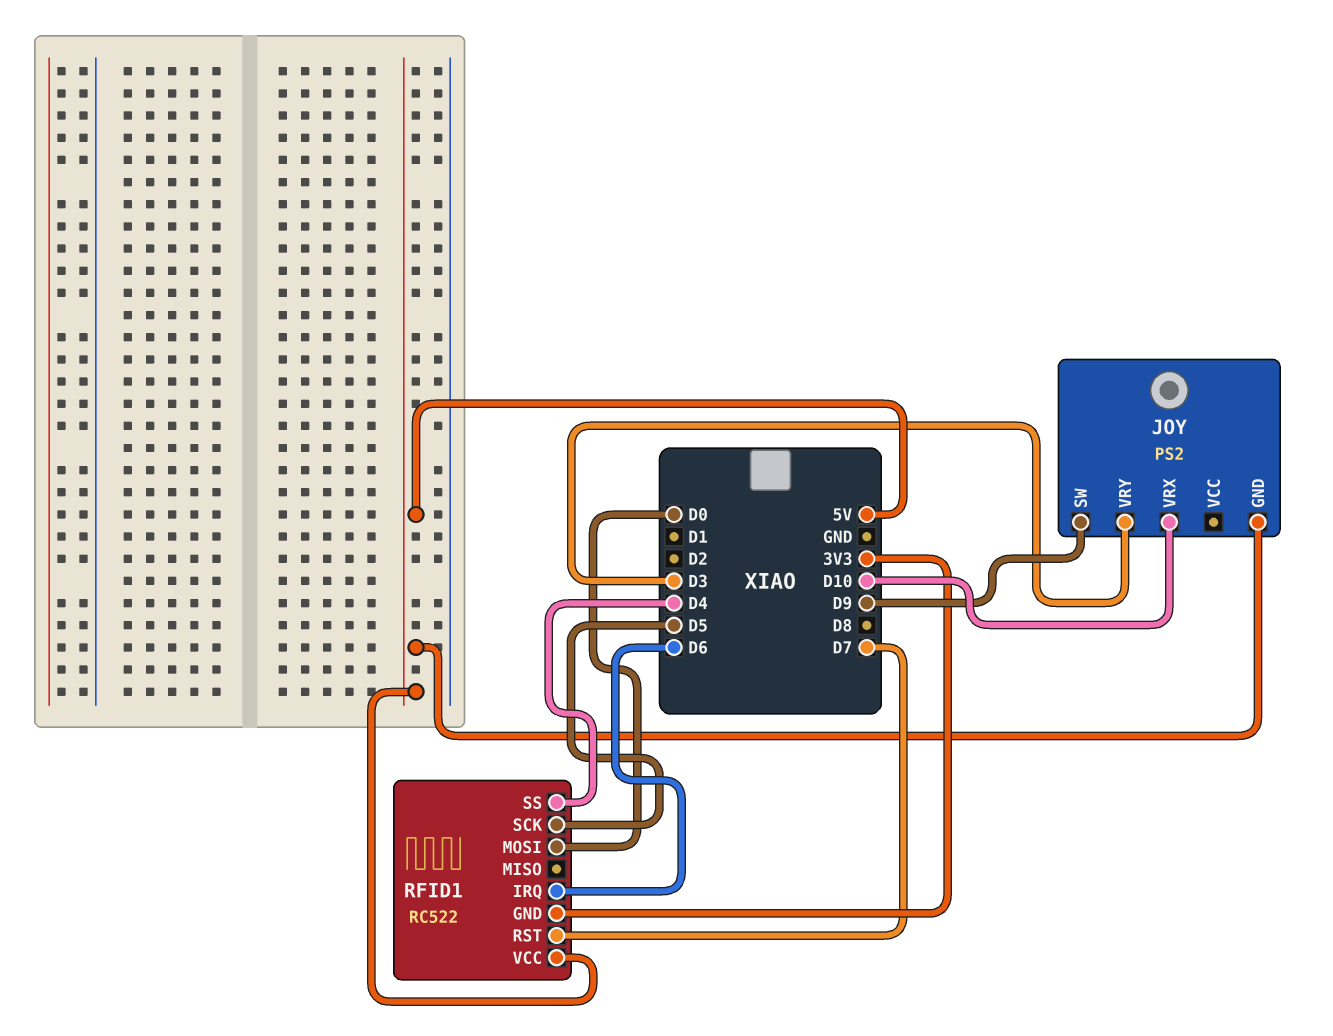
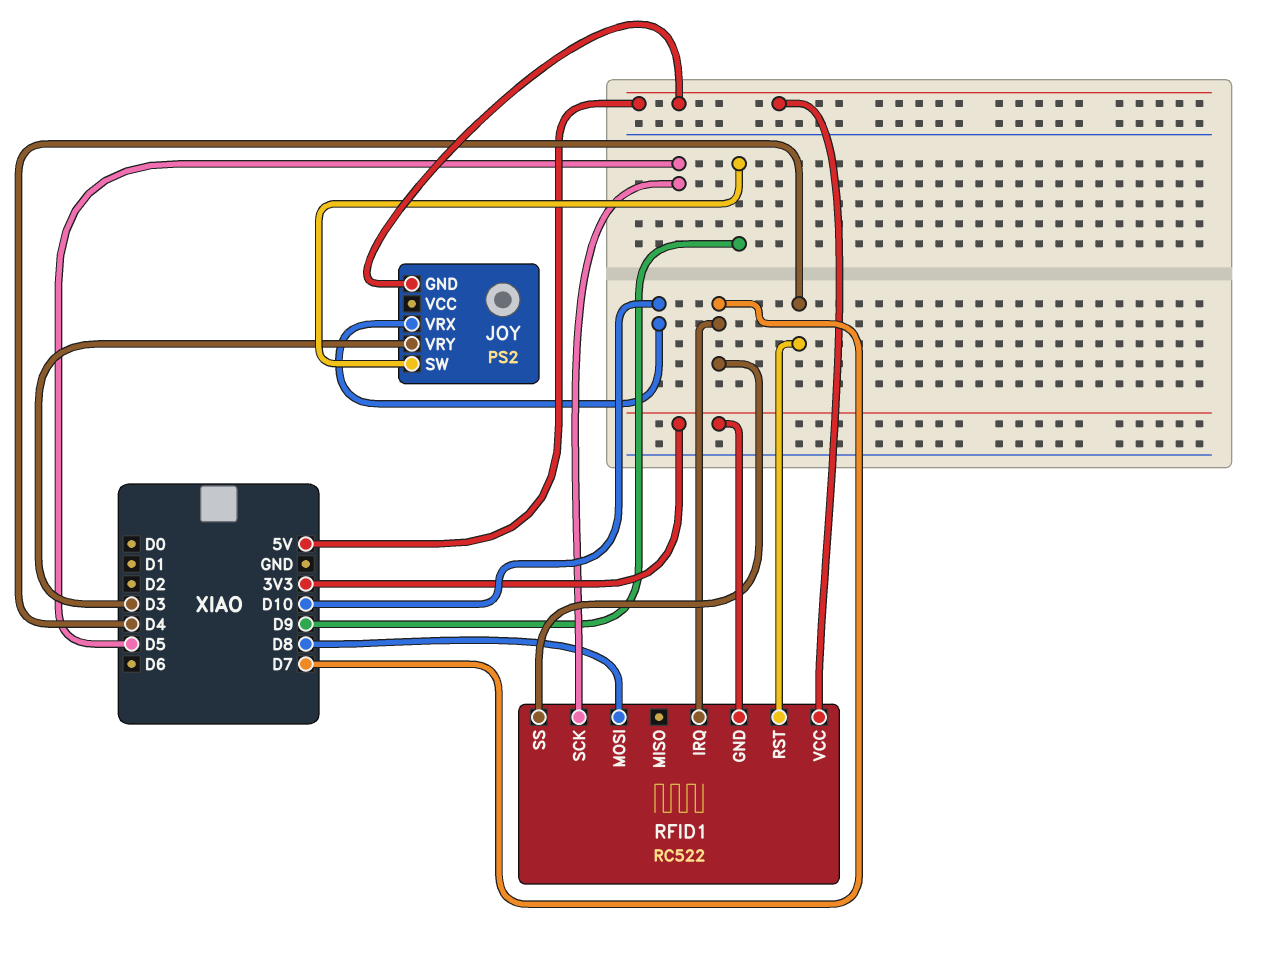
RFID1 pin IRQ: D6 -> D7
RFID1 pin MOSI: D0 -> D8
RFID1 pin RST: D7 -> D4
RFID1 pin SS: D4 -> D7

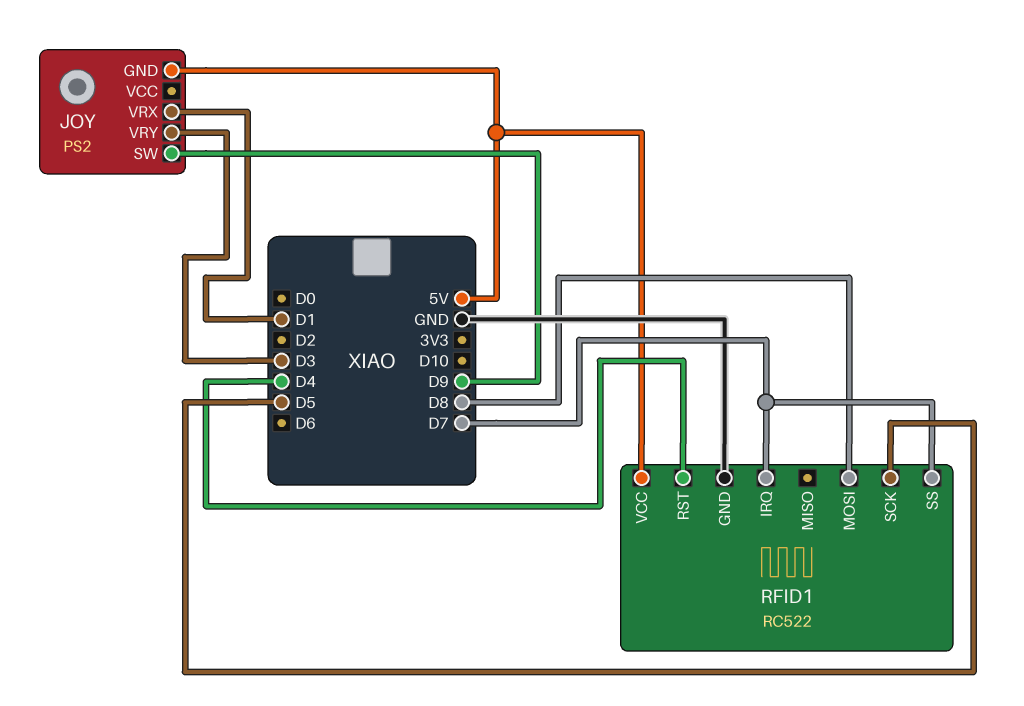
JOY pin VRX: D10 -> D1
RFID1 pin GND: 3V3 -> GND

